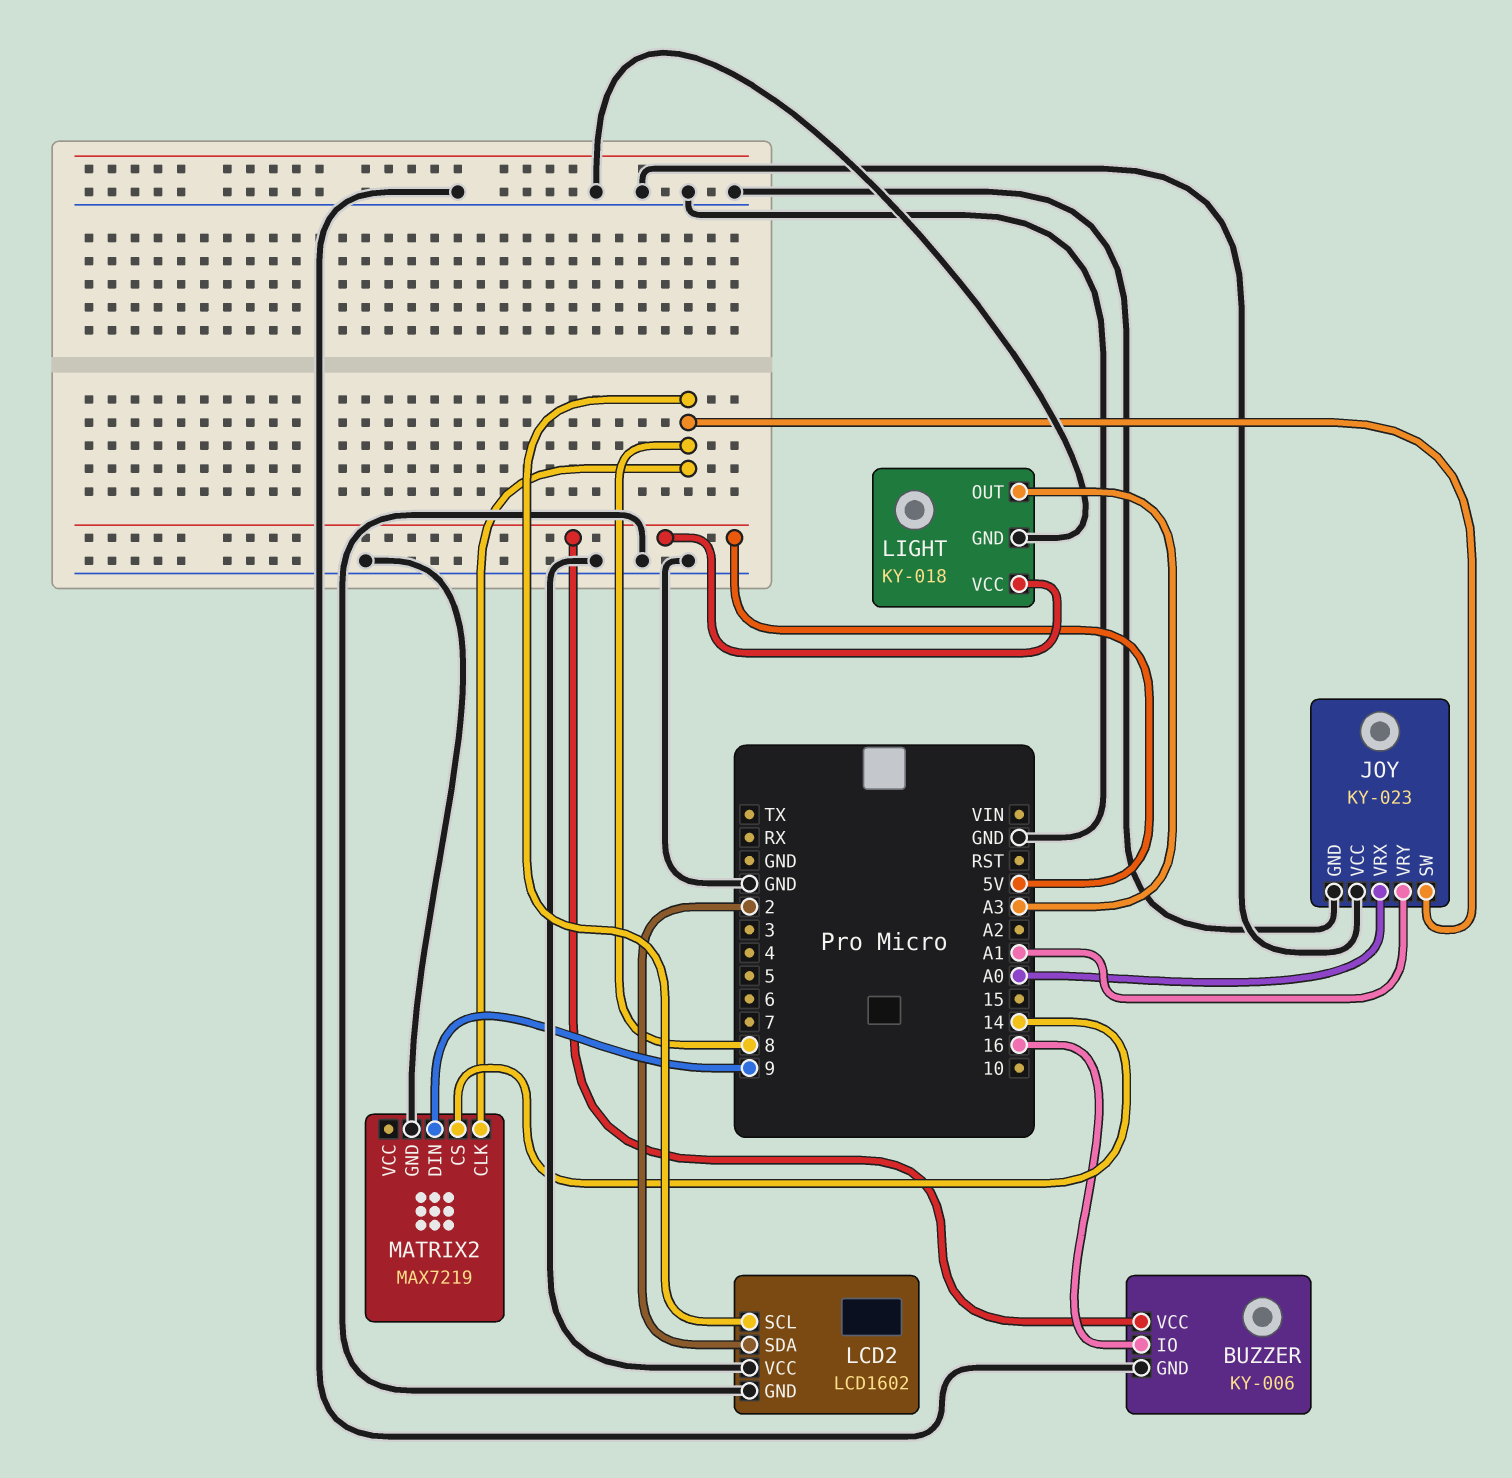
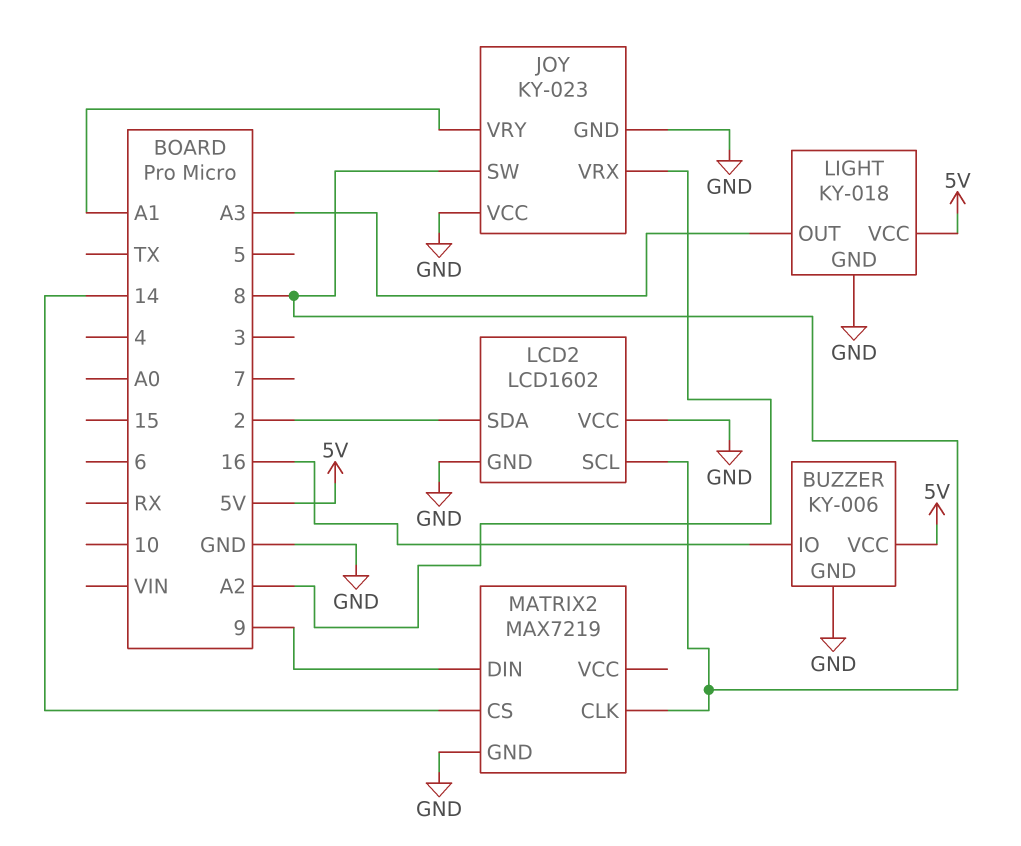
JOY pin VRX: A0 -> A2

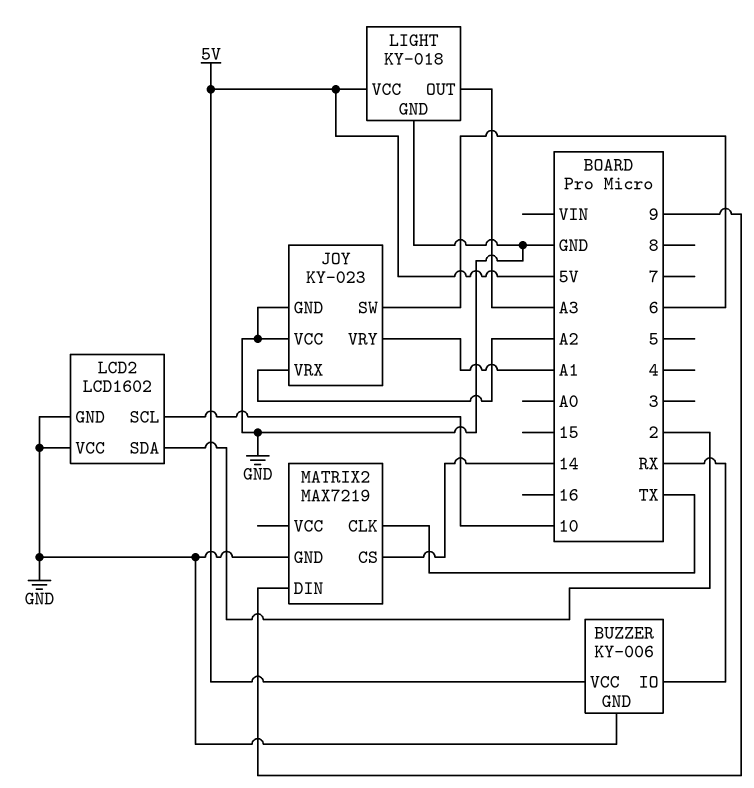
BUZZER pin IO: 16 -> RX
JOY pin SW: 8 -> 6
LCD2 pin SCL: 8 -> 10
MATRIX2 pin CLK: 8 -> TX

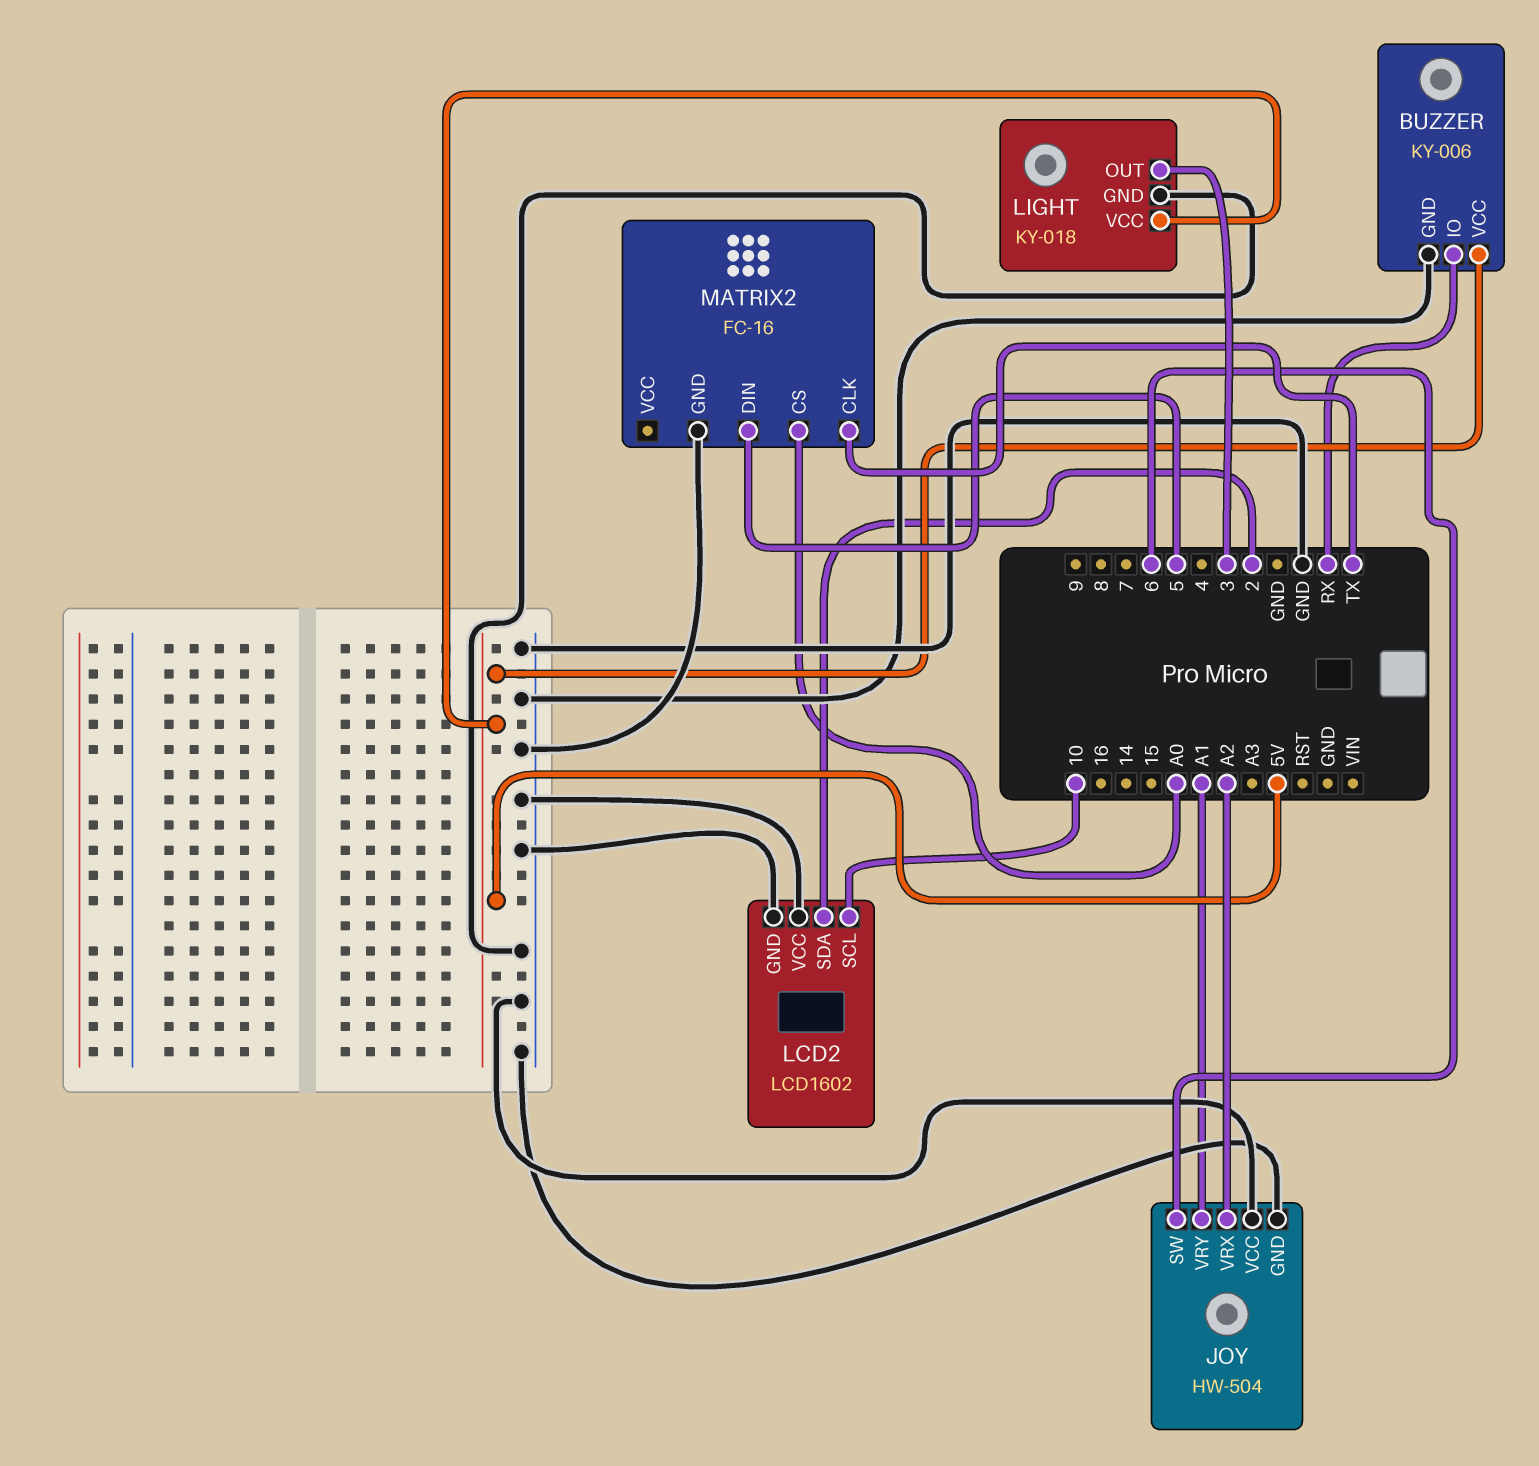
JOY: KY-023 -> HW-504
LIGHT pin OUT: A3 -> 3
MATRIX2: MAX7219 -> FC-16
MATRIX2 pin CS: 14 -> A0
MATRIX2 pin DIN: 9 -> 5

